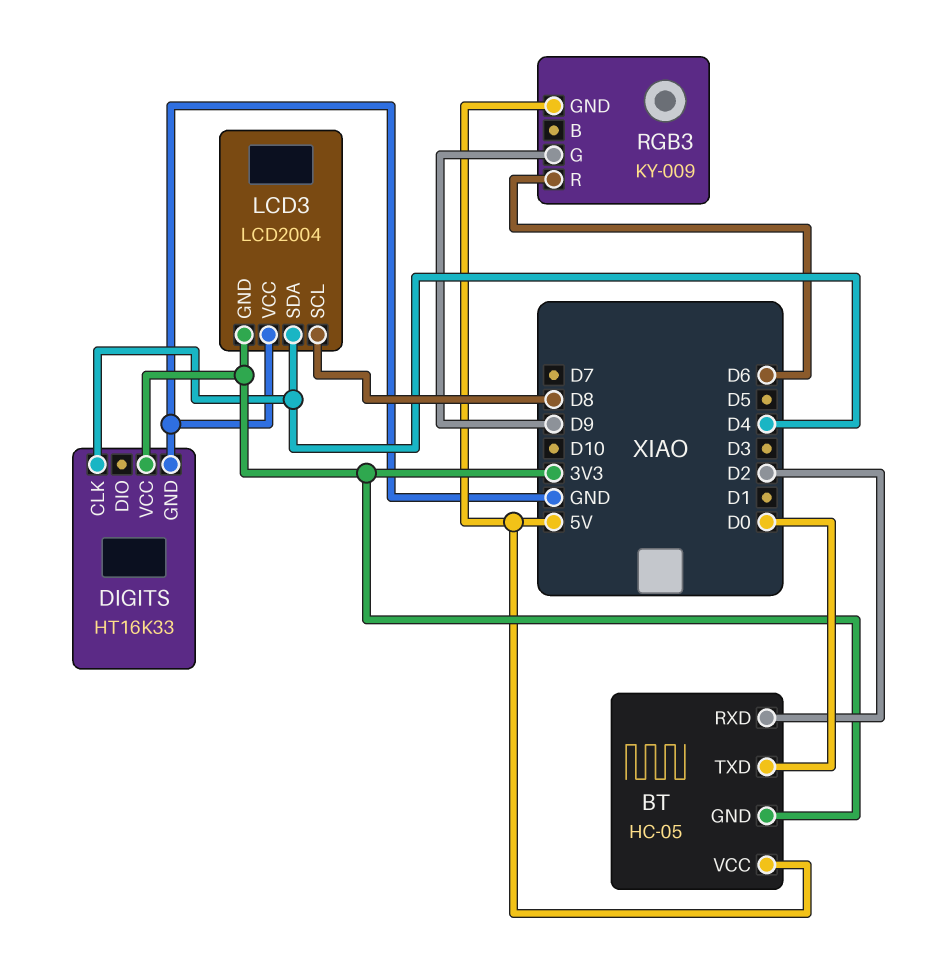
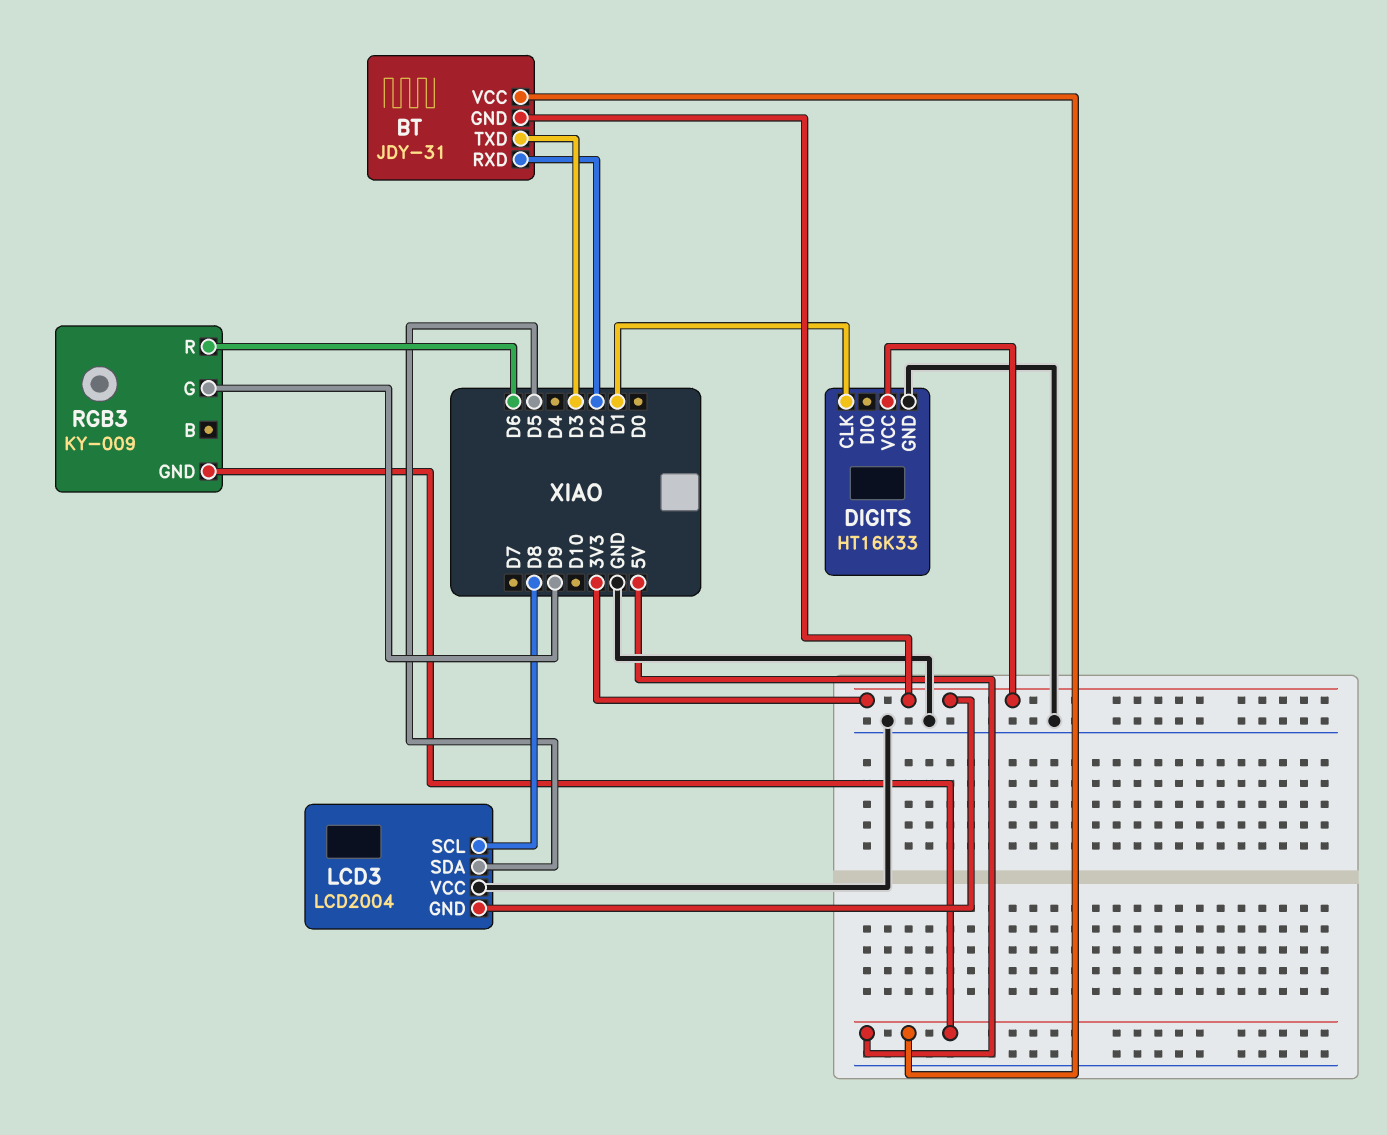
BT: HC-05 -> JDY-31
BT pin TXD: D0 -> D3
DIGITS pin CLK: D4 -> D1
LCD3 pin SDA: D4 -> D5

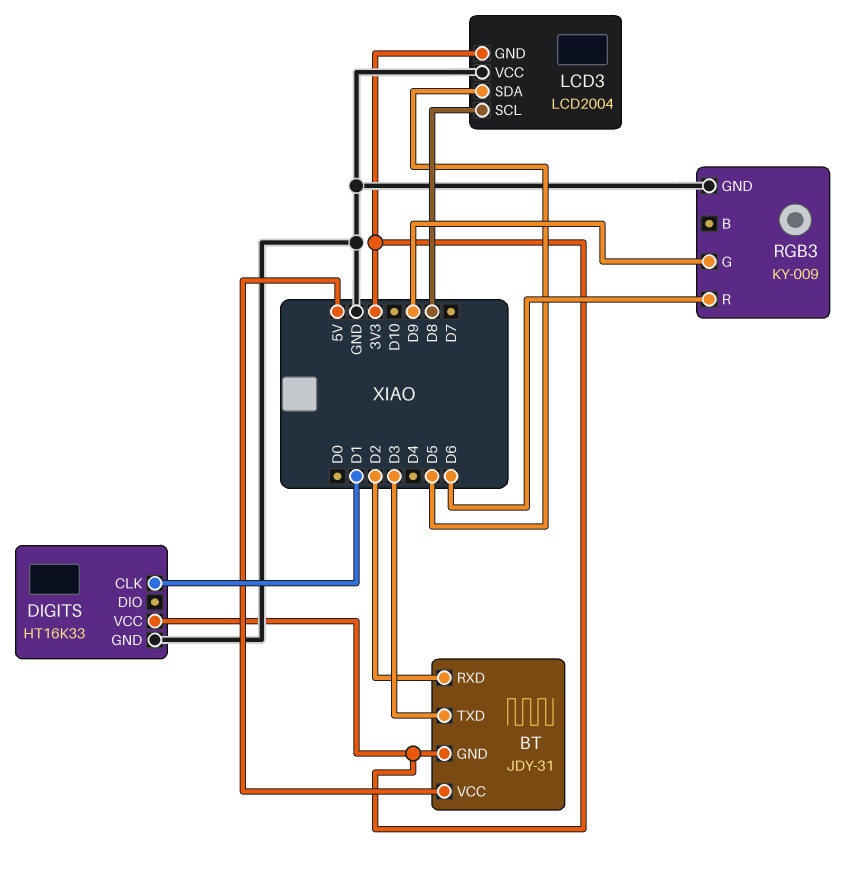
RGB3 pin GND: 5V -> GND

